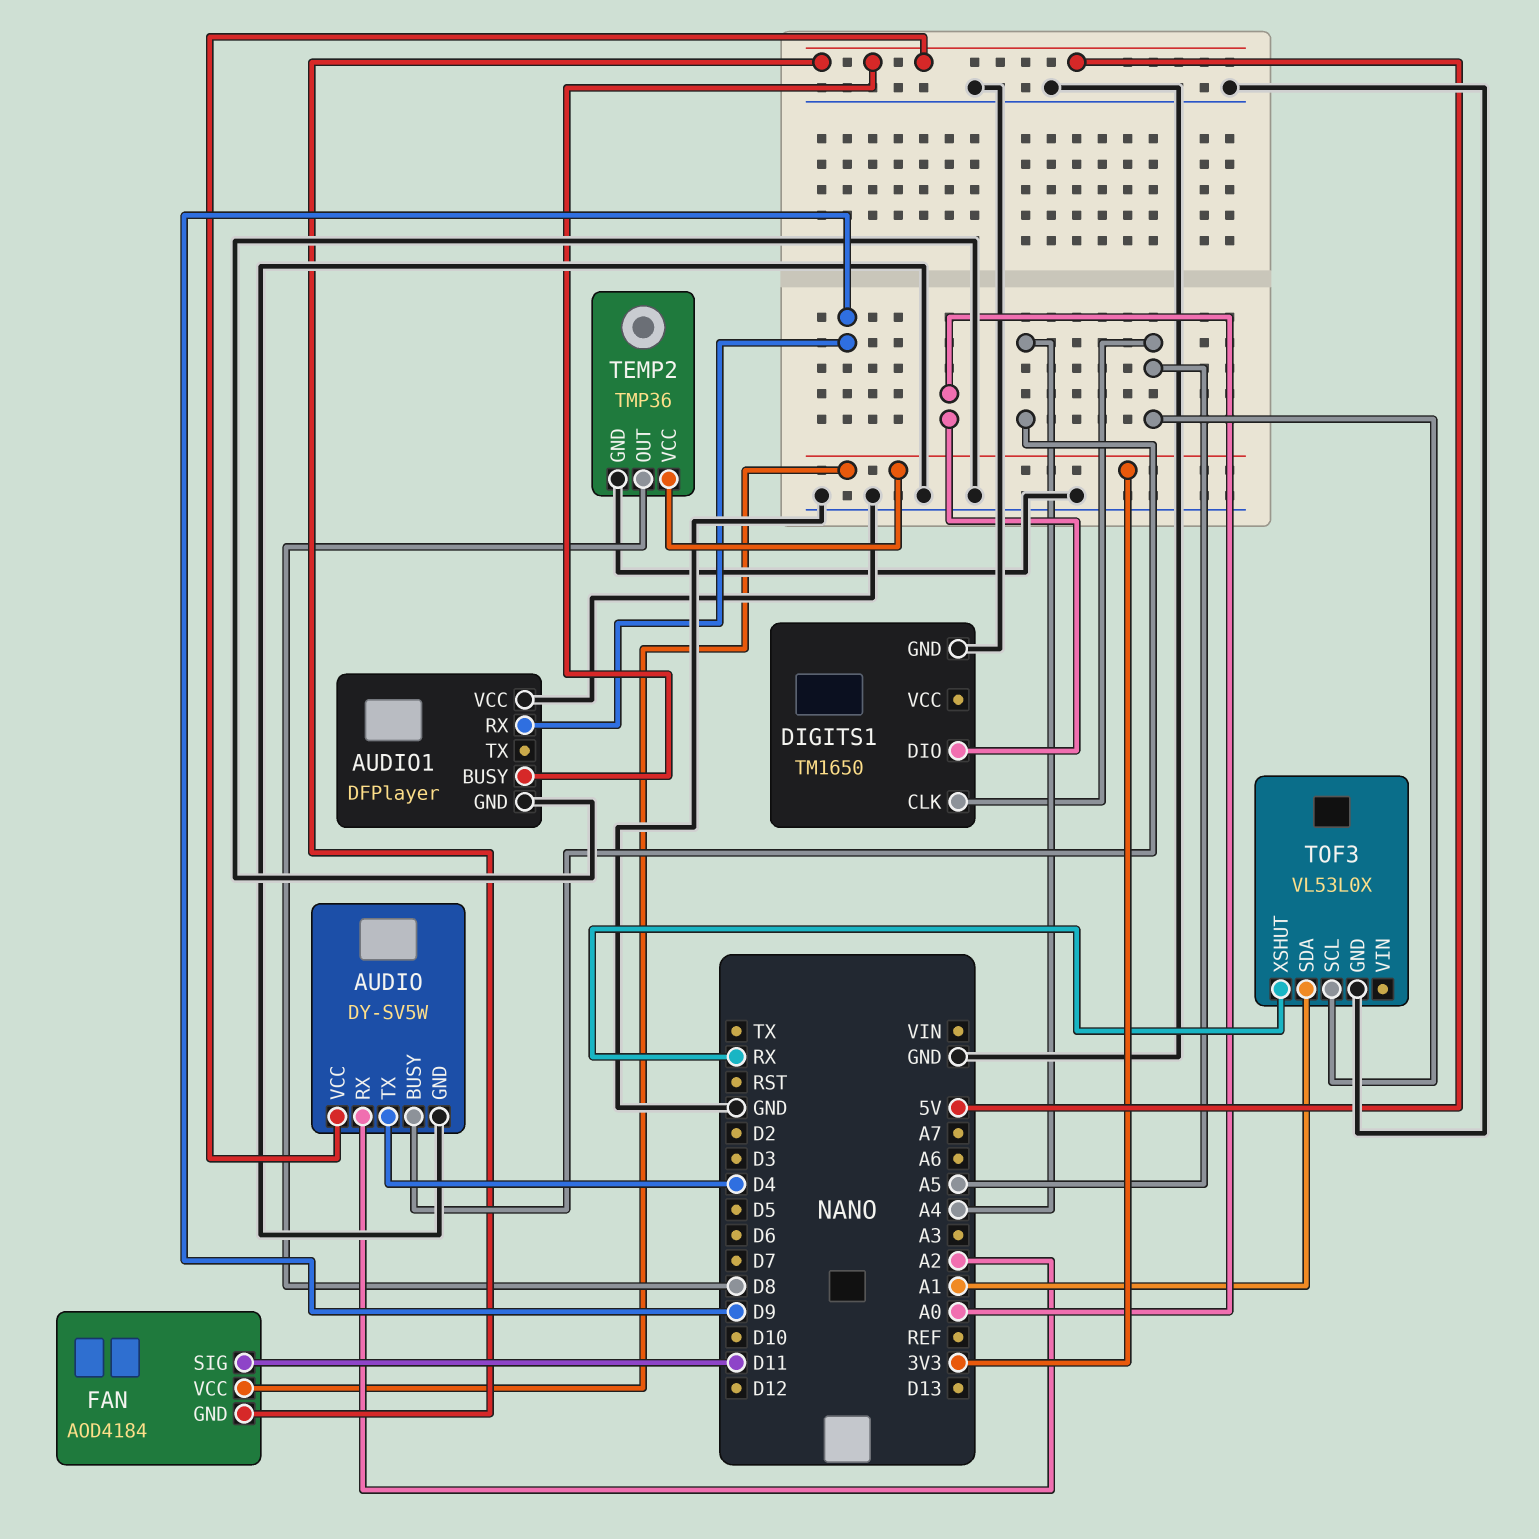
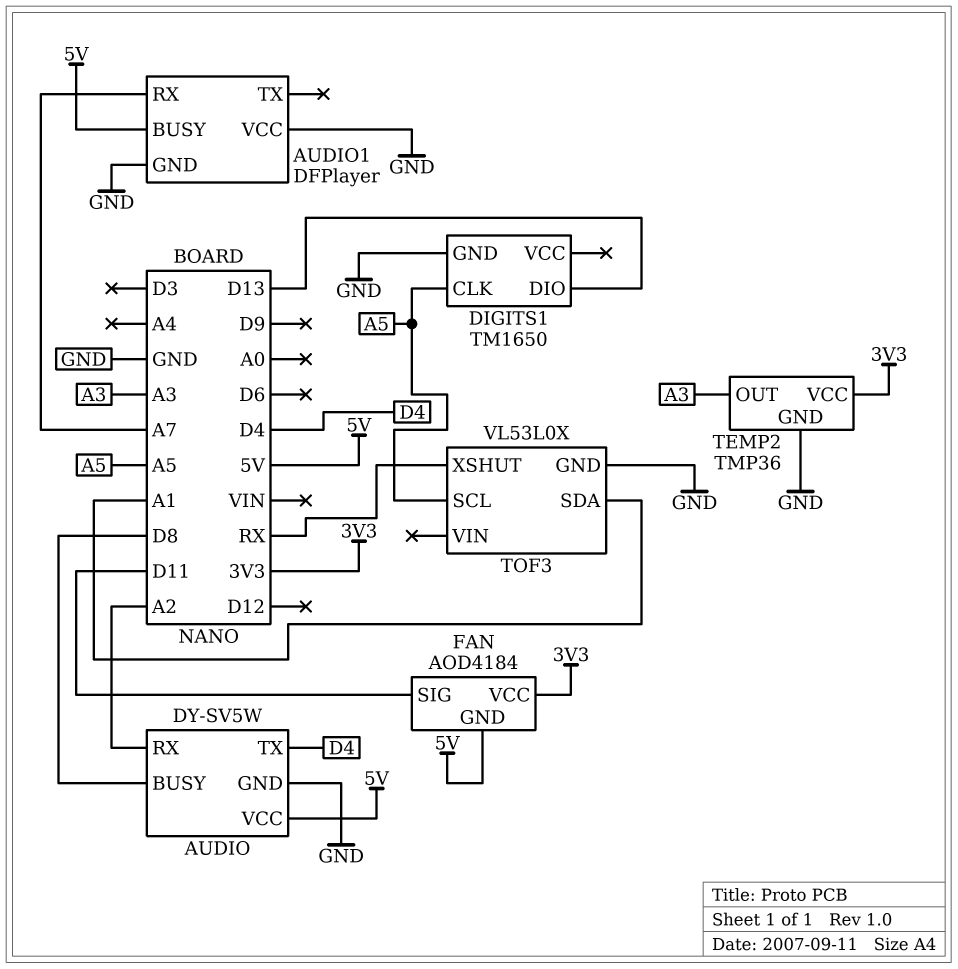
AUDIO pin BUSY: A4 -> D8
AUDIO1 pin RX: D9 -> A7
DIGITS1 pin DIO: A0 -> D13
TEMP2 pin OUT: D8 -> A3

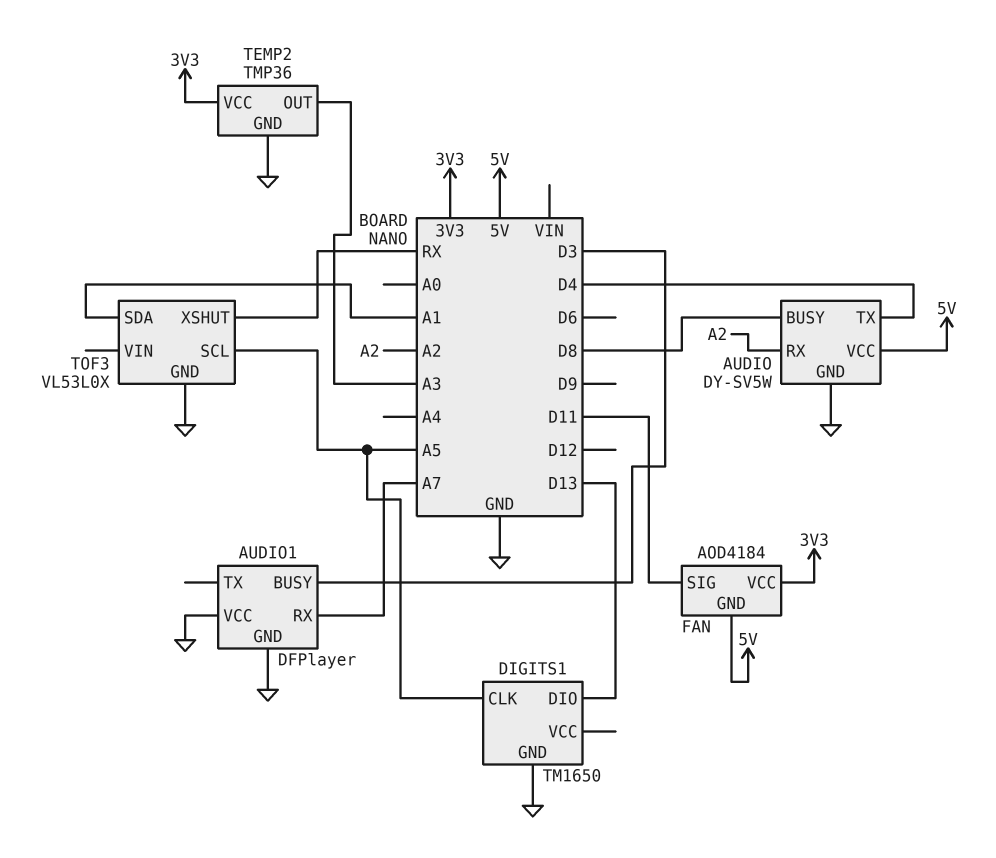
AUDIO1 pin BUSY: 5V -> D3

